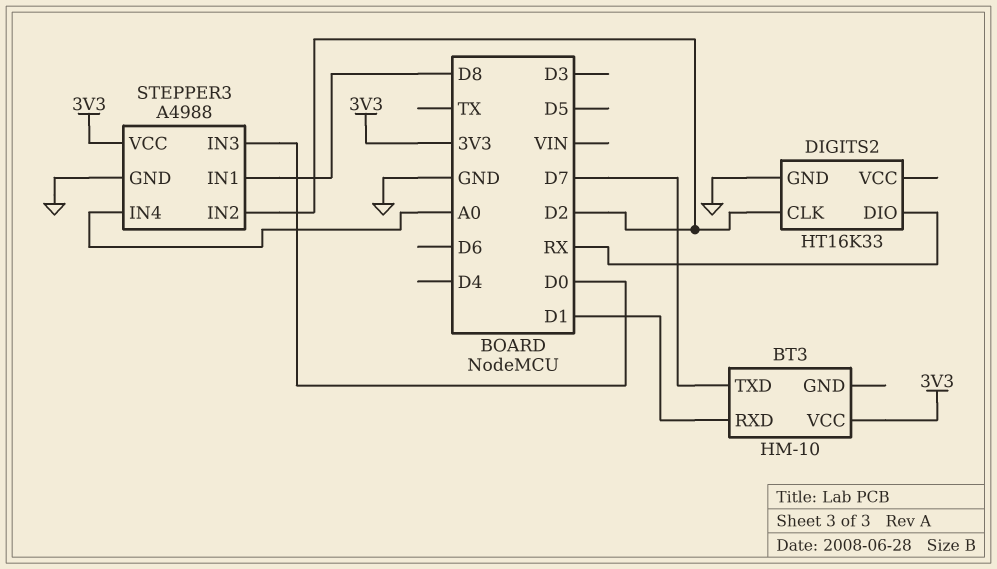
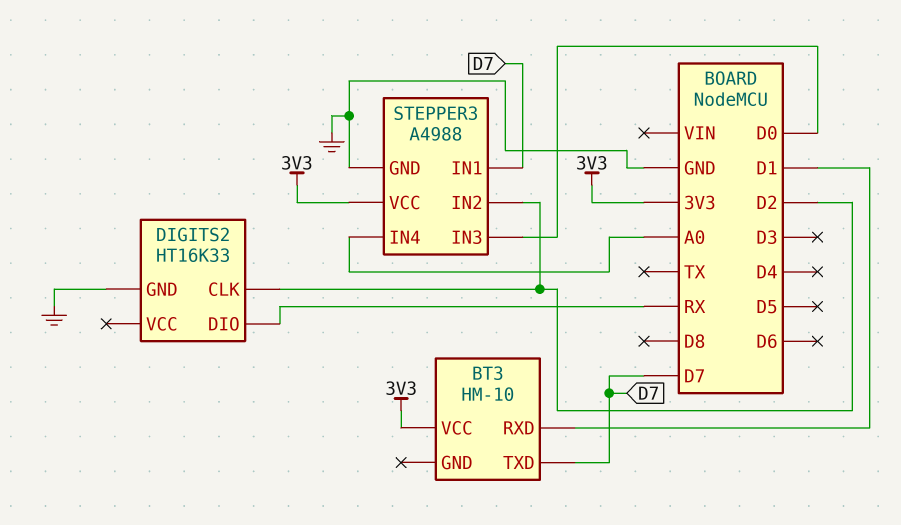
STEPPER3 pin IN1: D8 -> D7

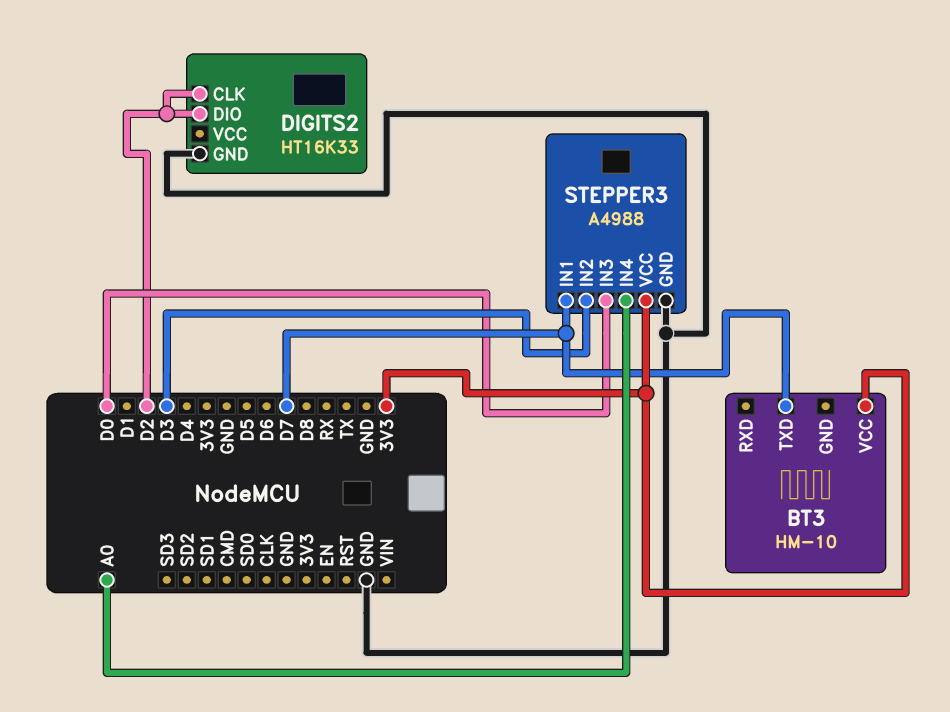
BT3 pin RXD: D1 -> none
DIGITS2 pin DIO: RX -> D2
STEPPER3 pin IN2: D2 -> D3

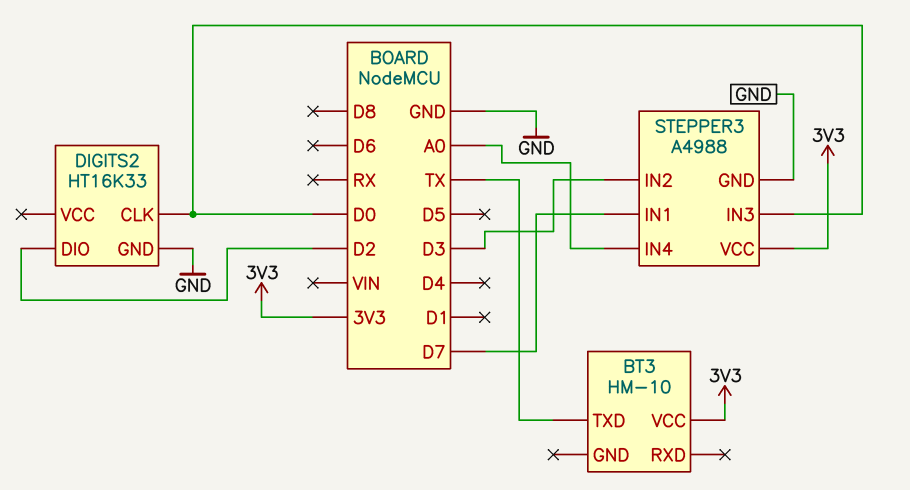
BT3 pin TXD: D7 -> TX
DIGITS2 pin CLK: D2 -> D0

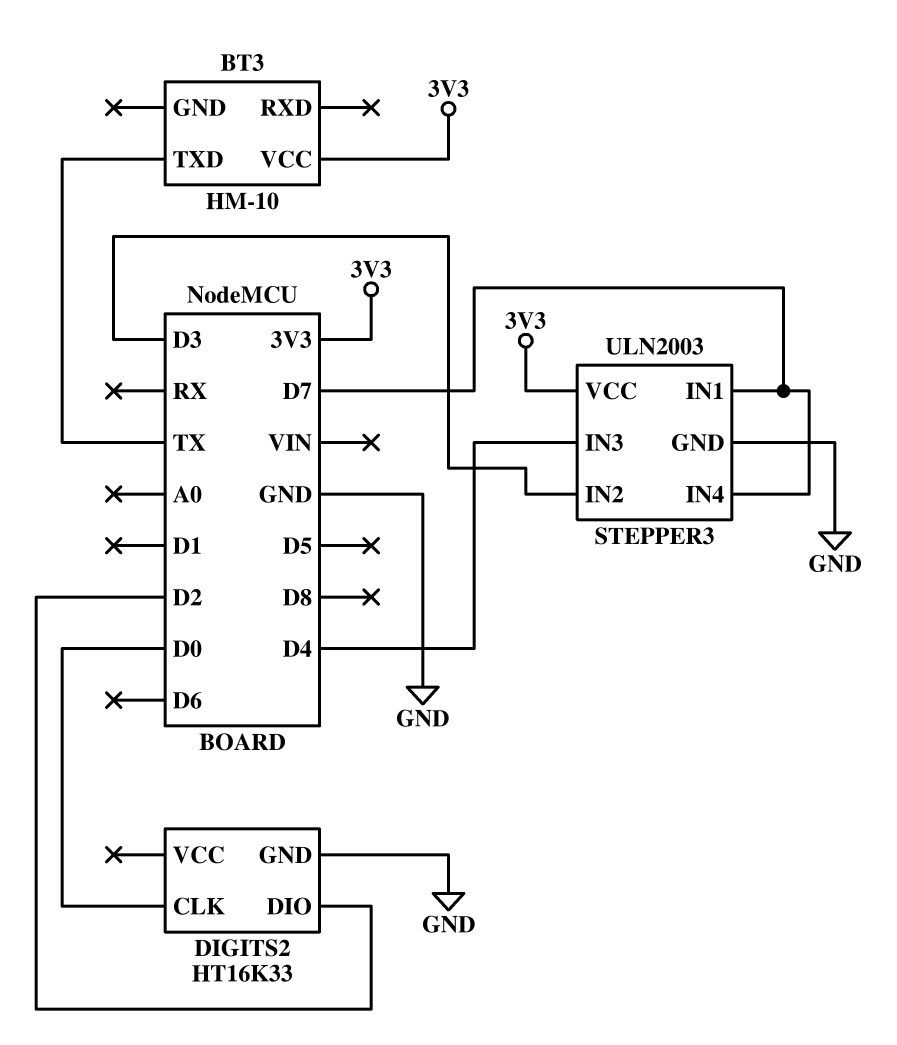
STEPPER3: A4988 -> ULN2003
STEPPER3 pin IN3: D0 -> D4
STEPPER3 pin IN4: A0 -> D7

